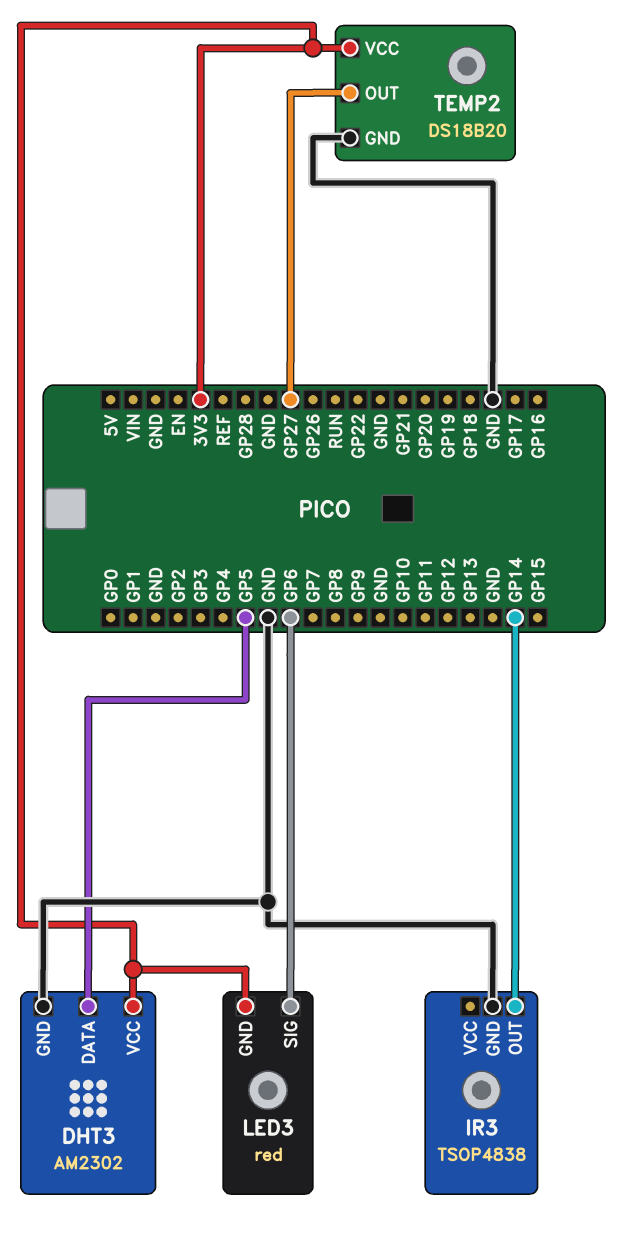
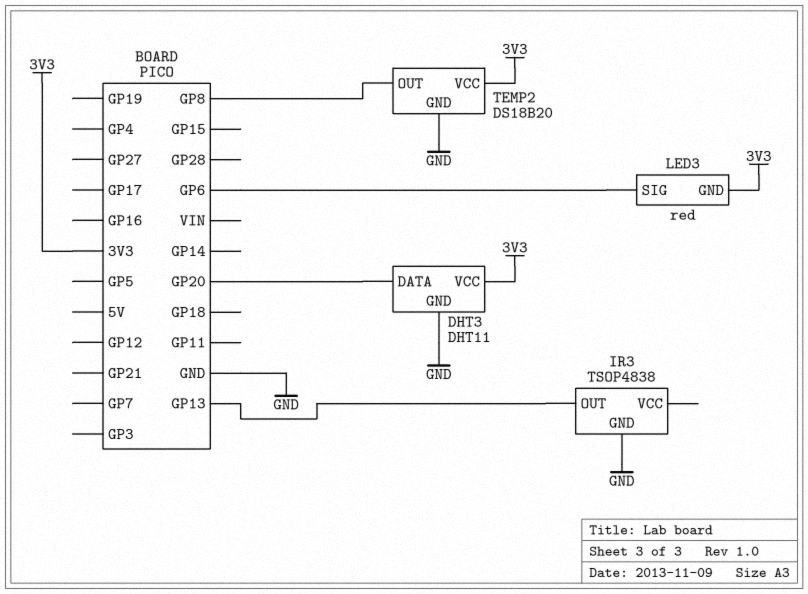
DHT3: AM2302 -> DHT11
DHT3 pin DATA: GP5 -> GP20
IR3 pin OUT: GP14 -> GP13
TEMP2 pin OUT: GP27 -> GP8

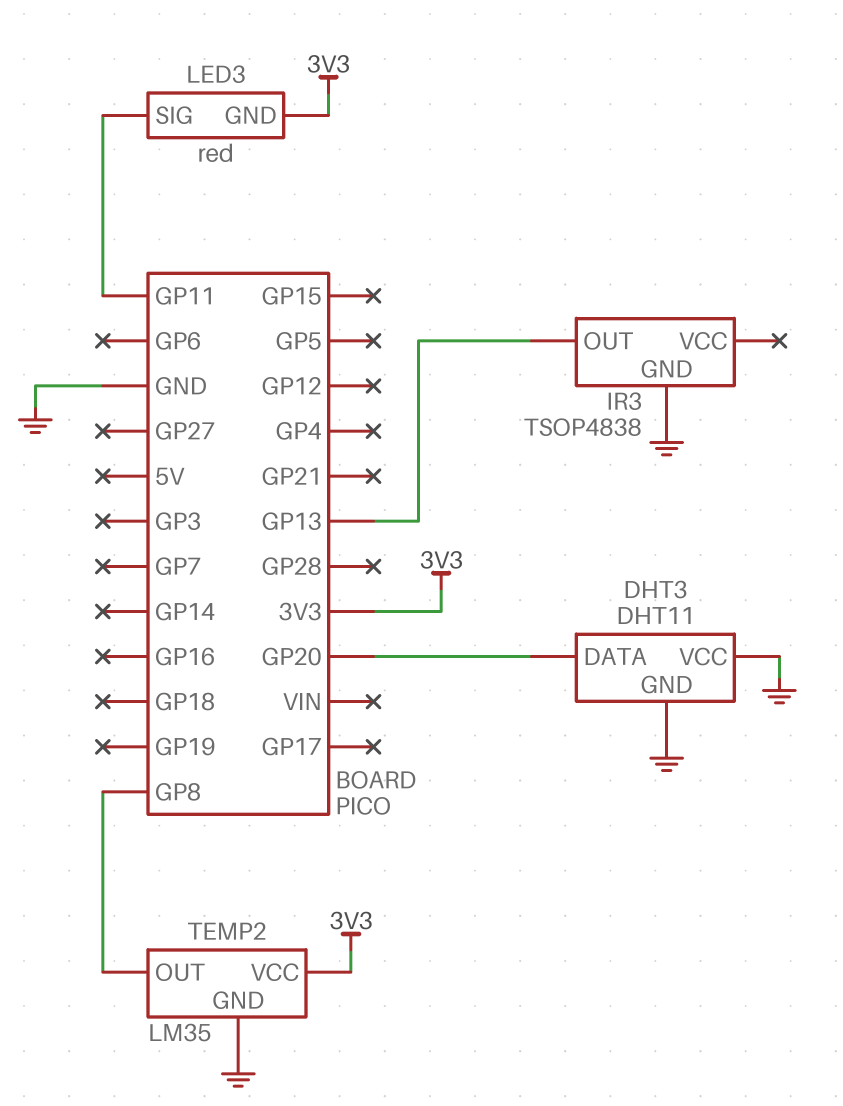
DHT3 pin VCC: 3V3 -> GND
LED3 pin SIG: GP6 -> GP11
TEMP2: DS18B20 -> LM35

